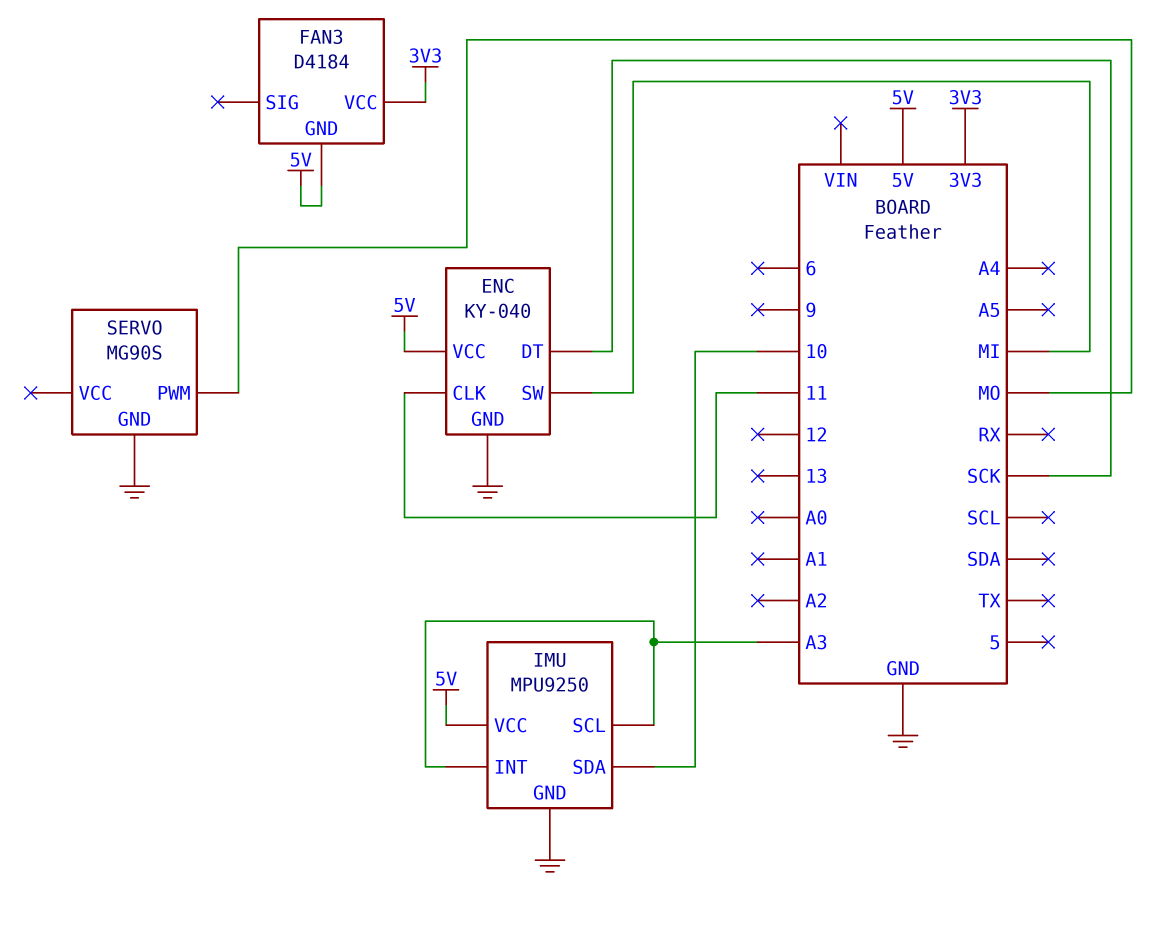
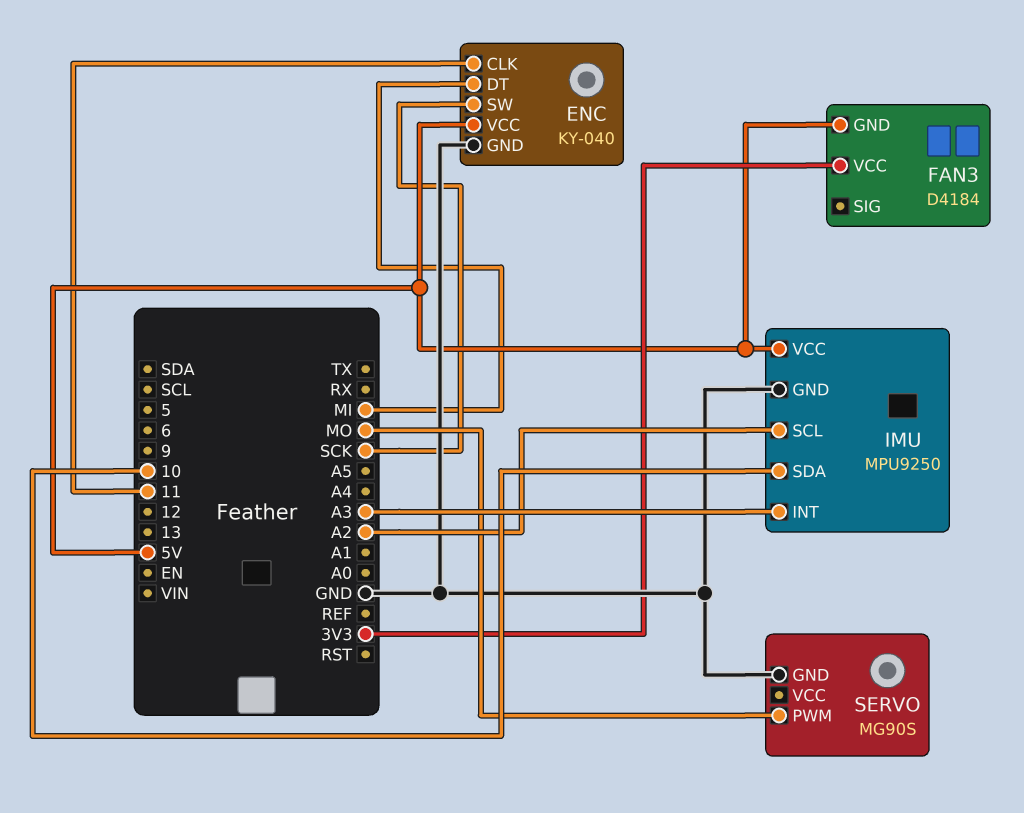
ENC pin DT: SCK -> MI
ENC pin SW: MI -> SCK
IMU pin SCL: A3 -> A2

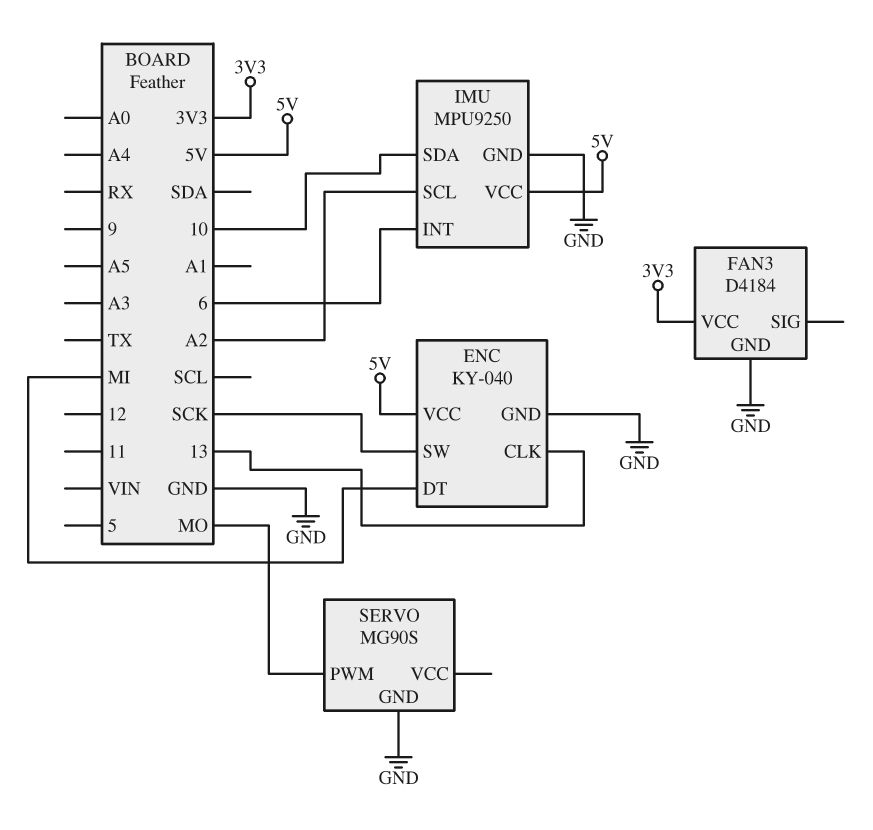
ENC pin CLK: 11 -> 13
FAN3 pin GND: 5V -> GND
IMU pin INT: A3 -> 6

